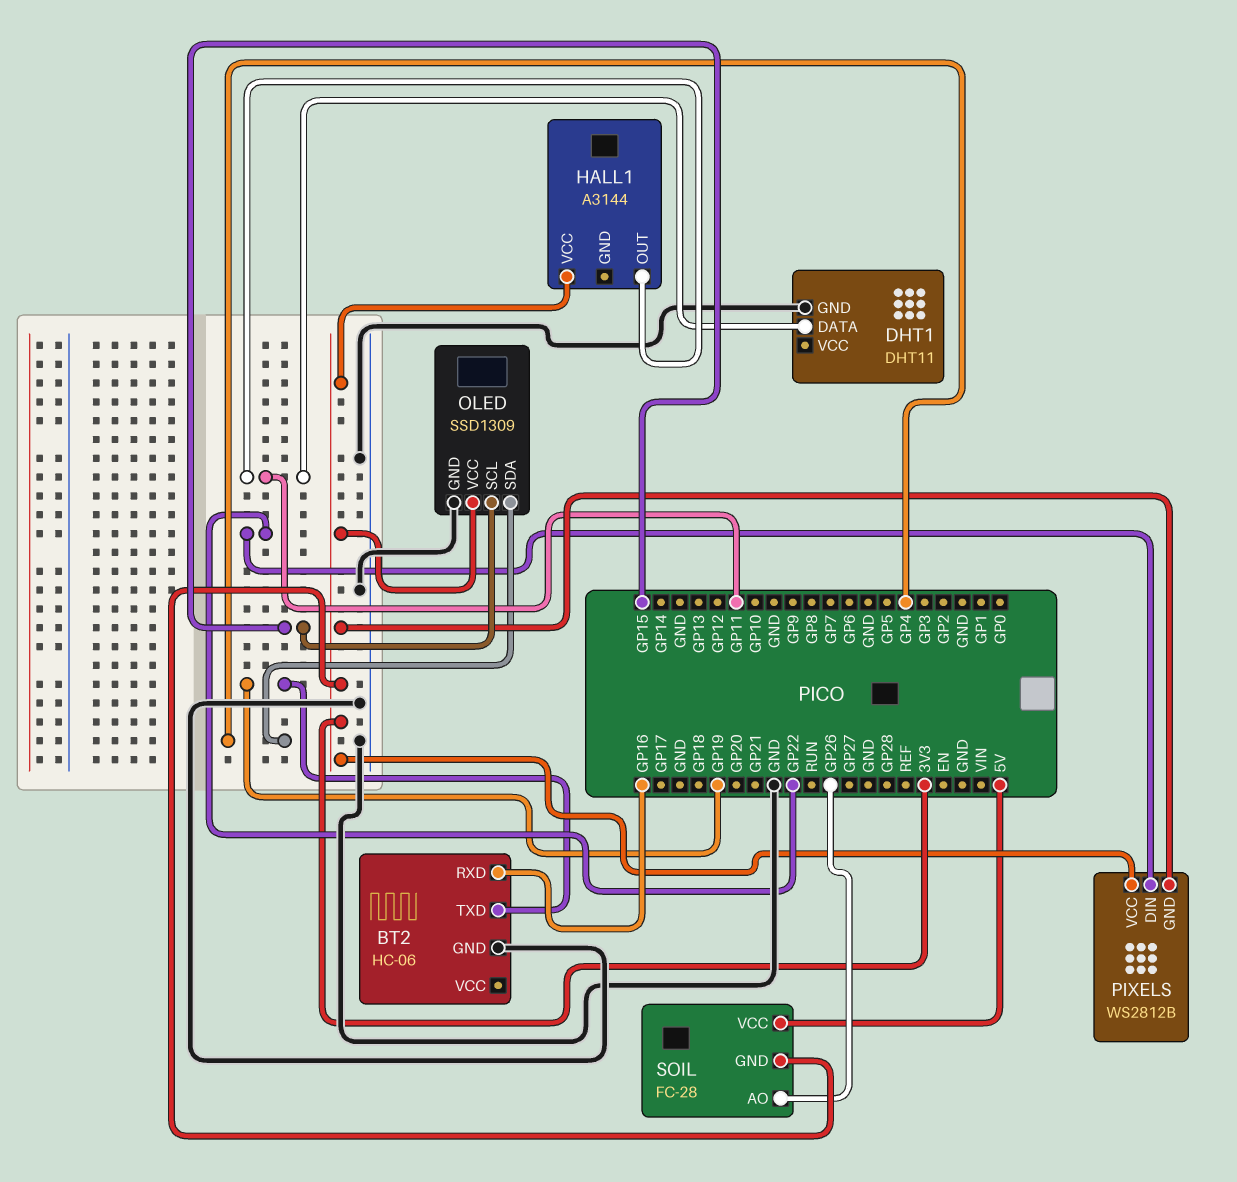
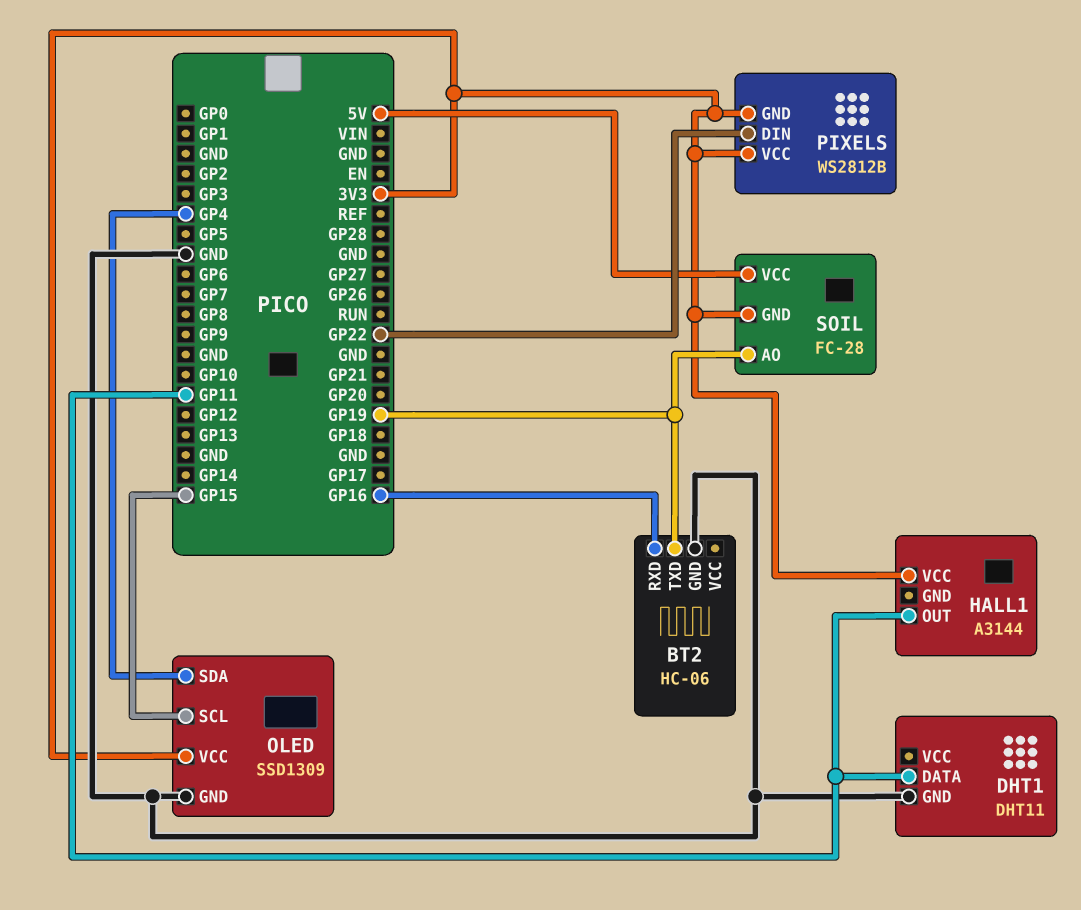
SOIL pin AO: GP26 -> GP19

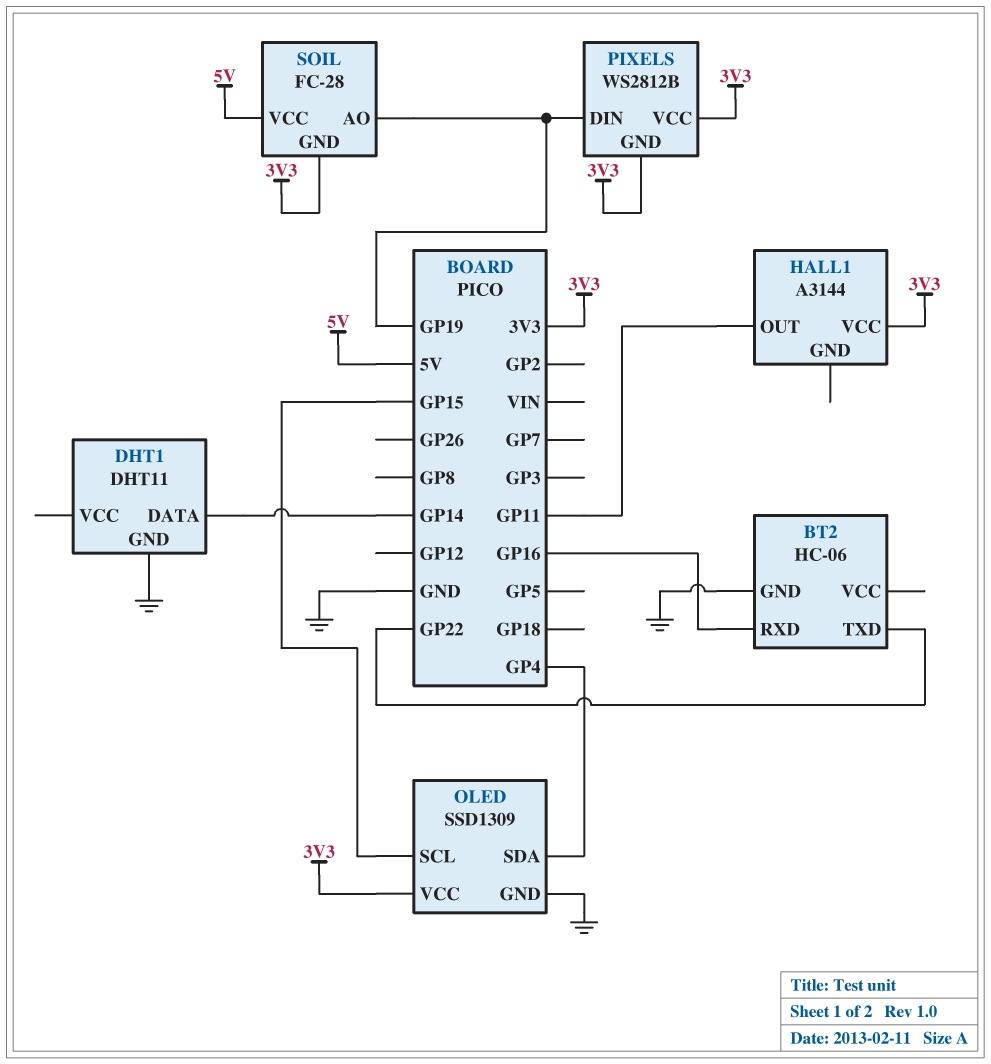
BT2 pin TXD: GP19 -> GP22
DHT1 pin DATA: GP11 -> GP14
PIXELS pin DIN: GP22 -> GP19

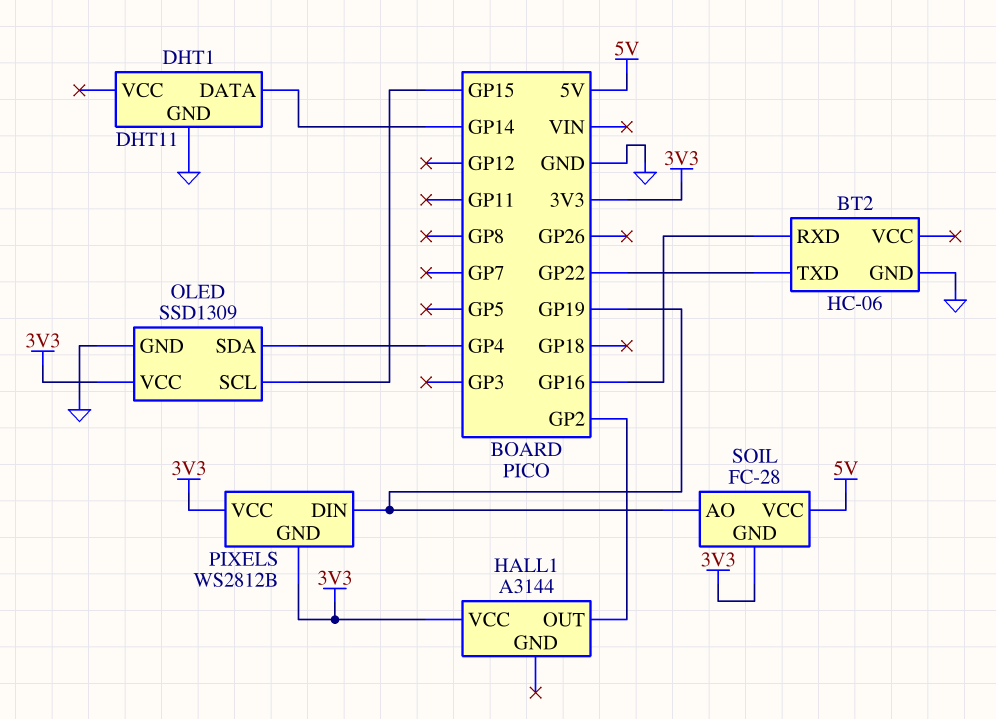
HALL1 pin OUT: GP11 -> GP2

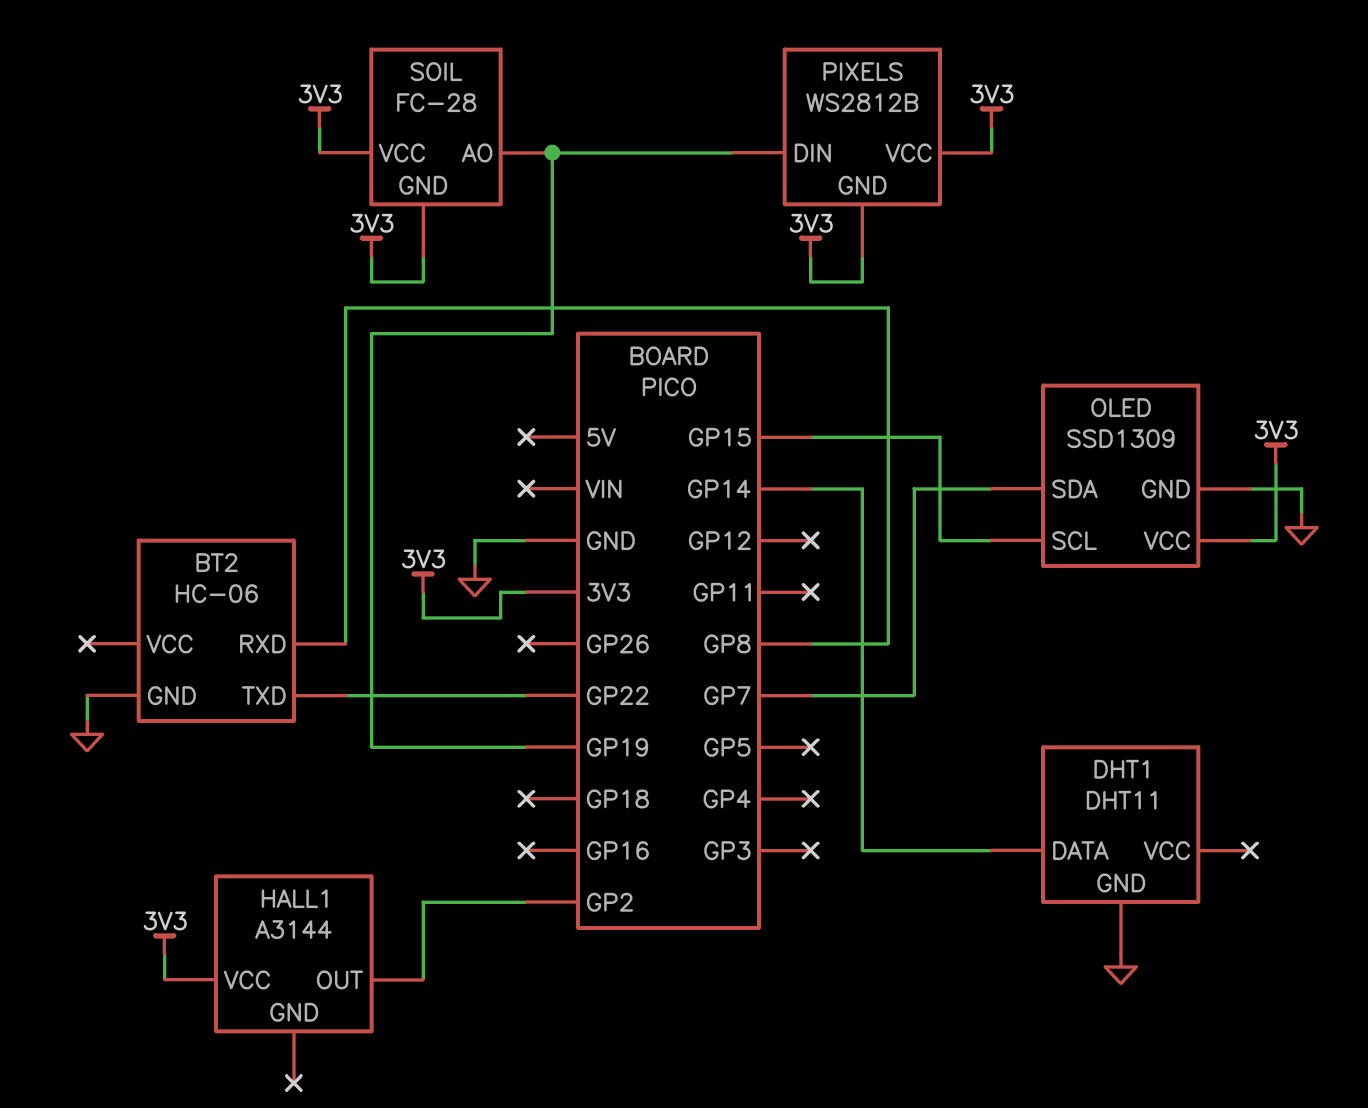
BT2 pin RXD: GP16 -> GP8
OLED pin SDA: GP4 -> GP7
SOIL pin VCC: 5V -> 3V3

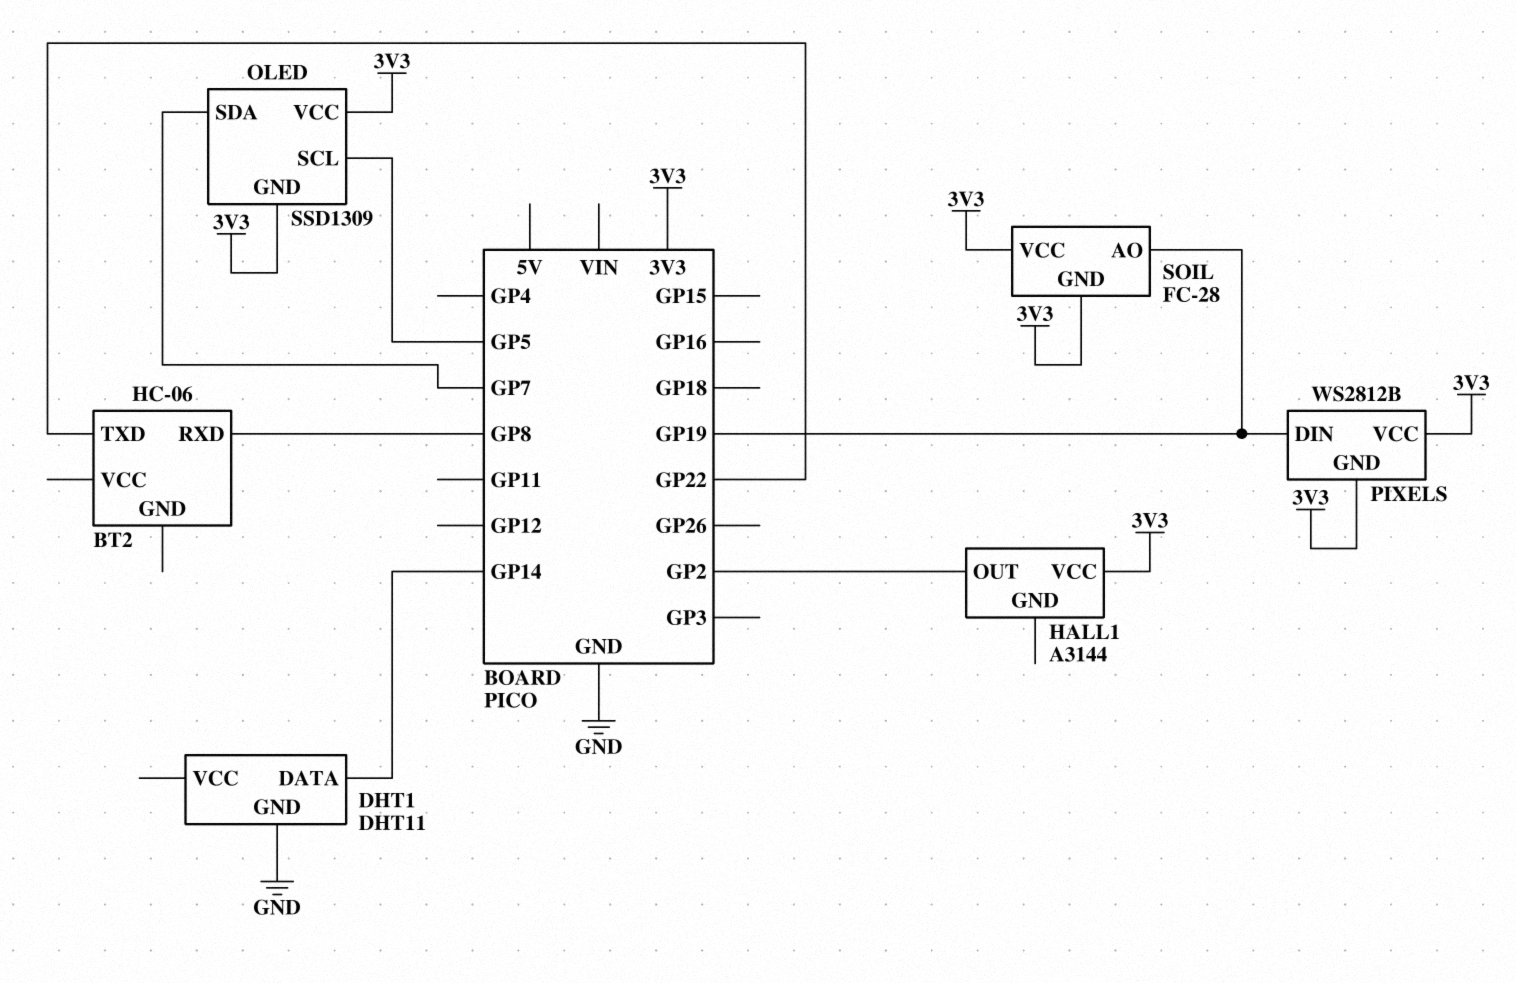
BT2 pin GND: GND -> none
OLED pin GND: GND -> 3V3
OLED pin SCL: GP15 -> GP5

